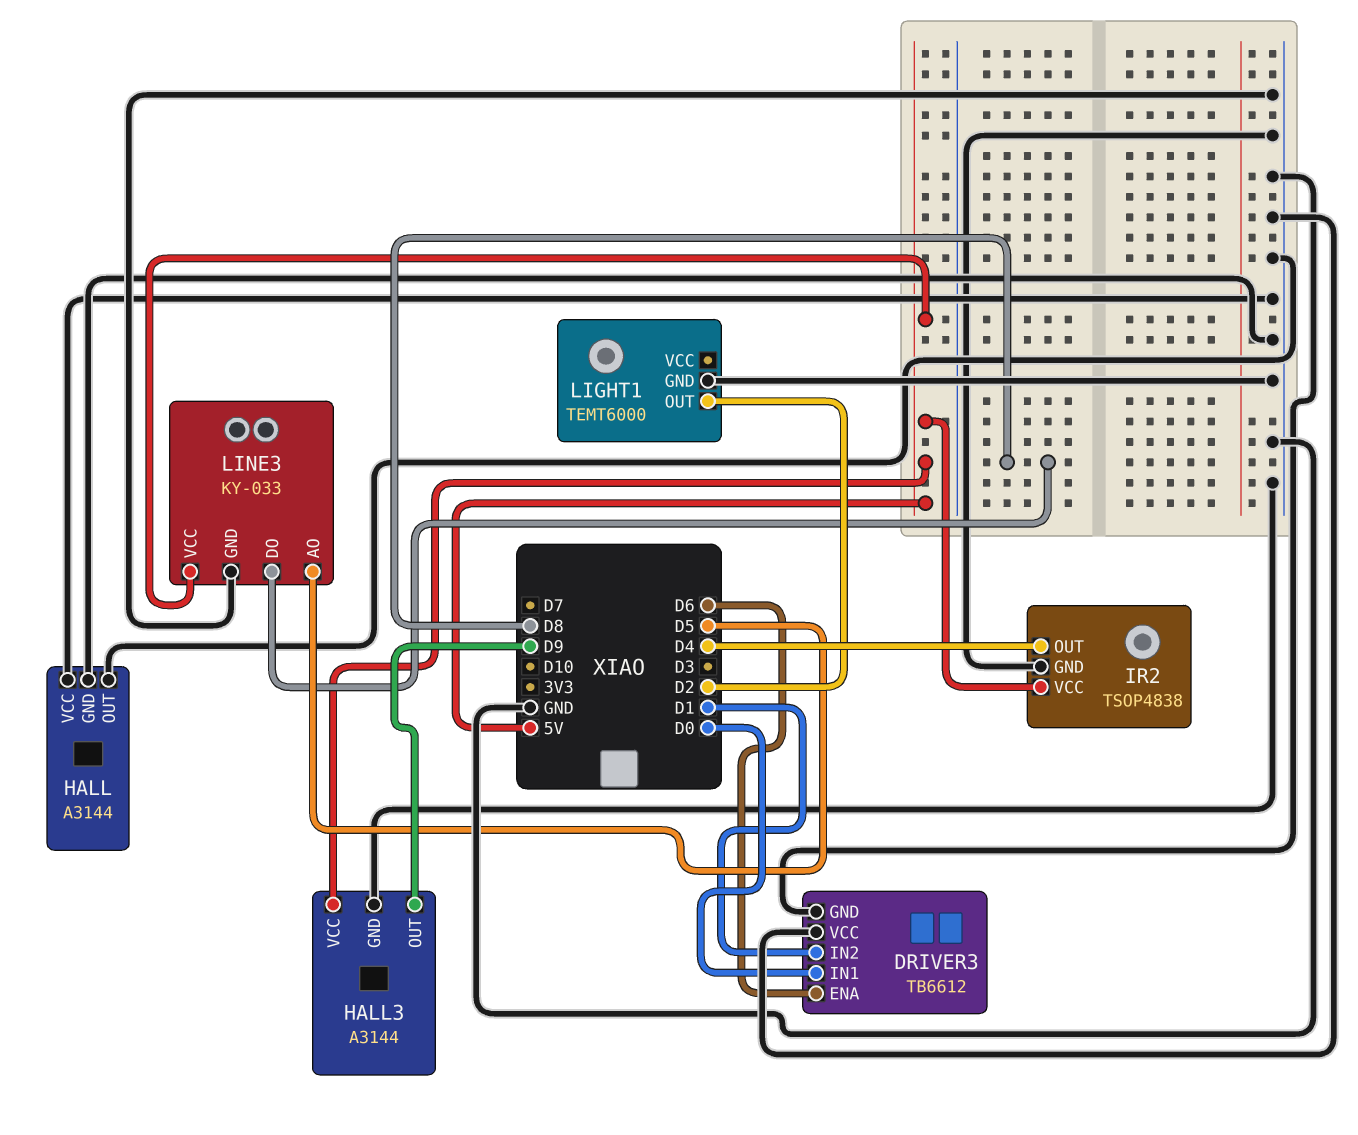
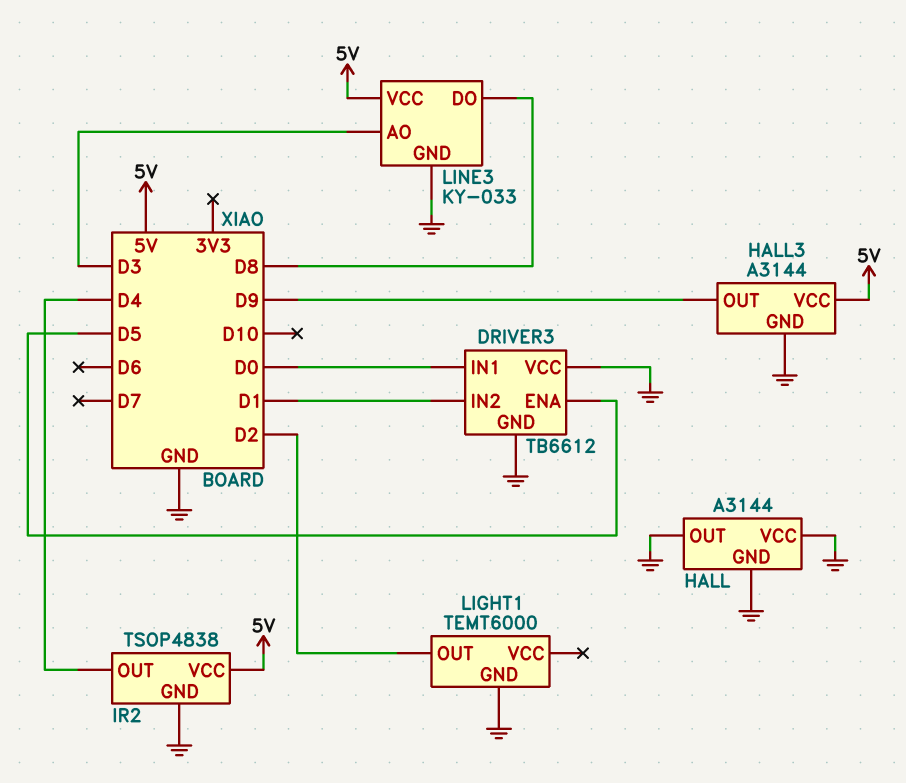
DRIVER3 pin ENA: D6 -> D5
LINE3 pin AO: D5 -> D3

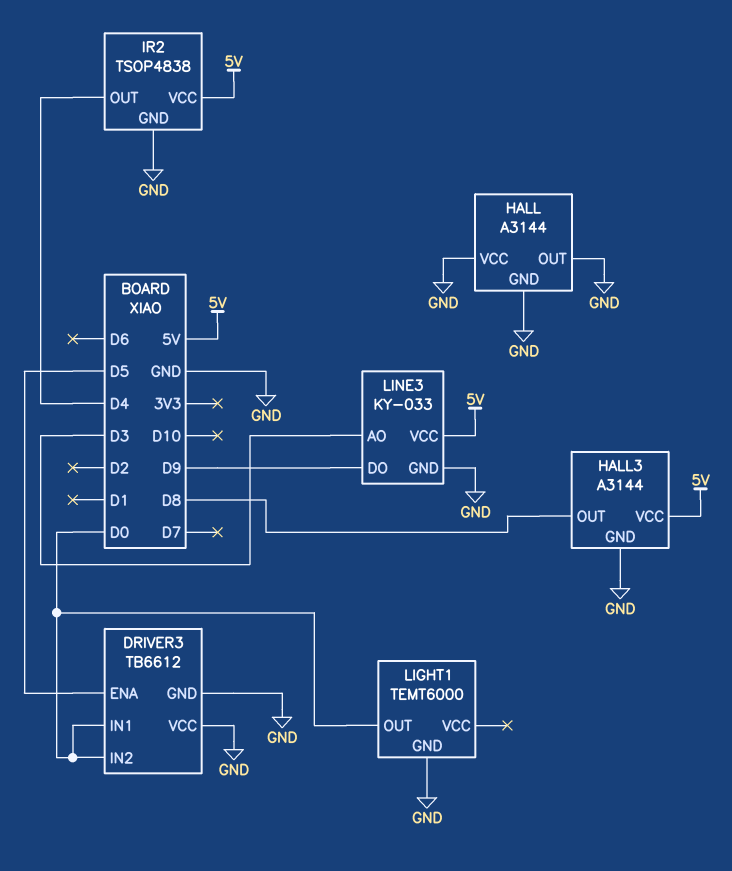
DRIVER3 pin IN2: D1 -> D0
HALL3 pin OUT: D9 -> D8
LIGHT1 pin OUT: D2 -> D0
LINE3 pin DO: D8 -> D9

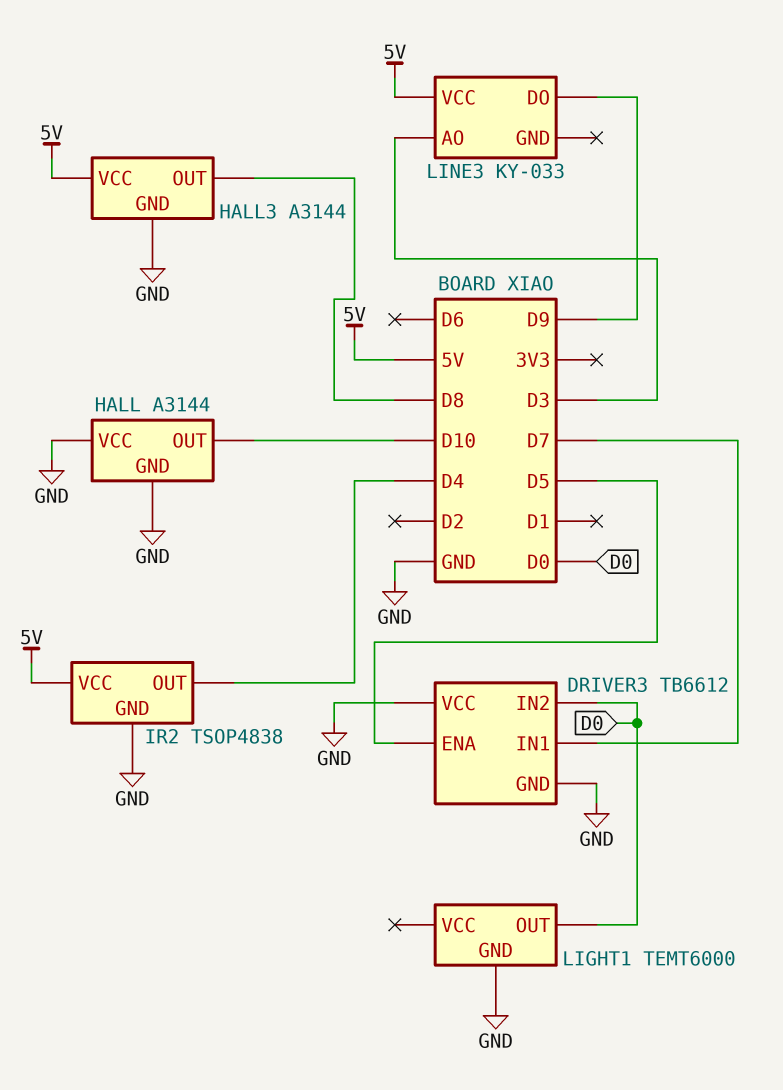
DRIVER3 pin IN1: D0 -> D7
HALL pin OUT: GND -> D10
LINE3 pin GND: GND -> none

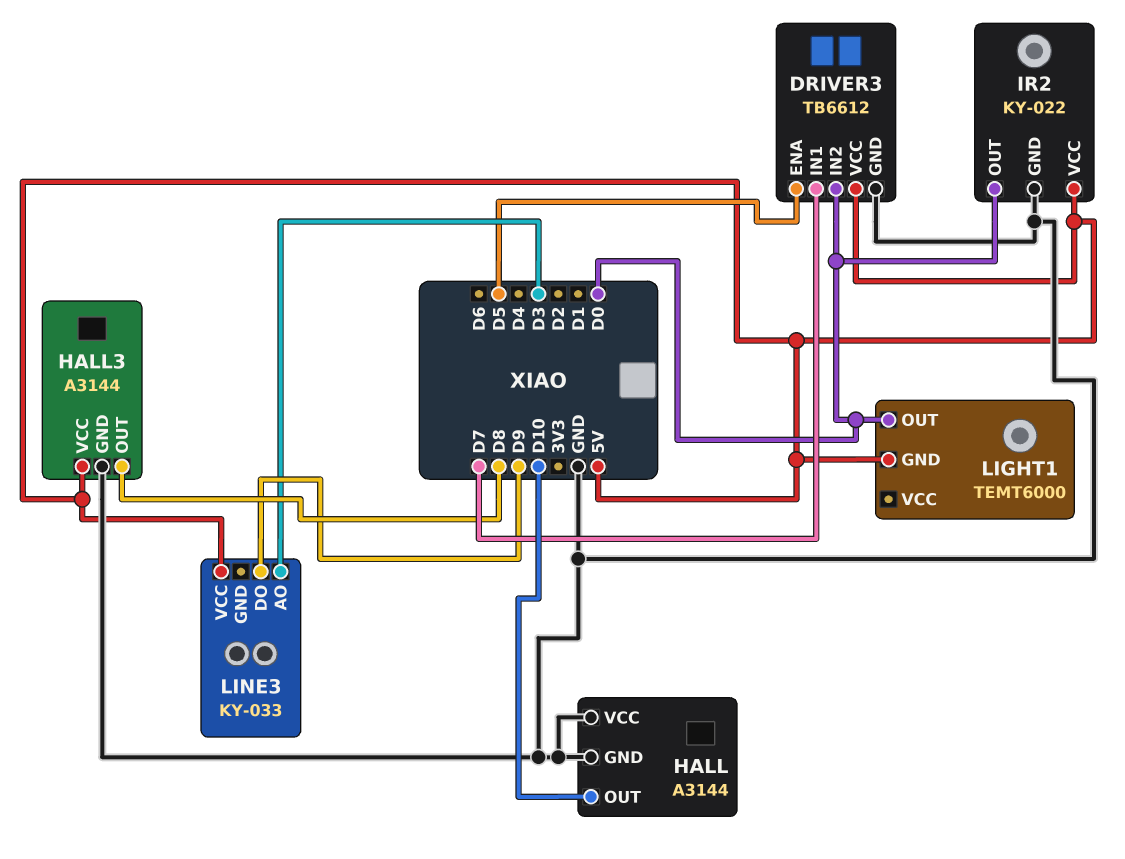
DRIVER3 pin VCC: GND -> 5V
IR2: TSOP4838 -> KY-022
IR2 pin OUT: D4 -> D0
LIGHT1 pin GND: GND -> 5V

